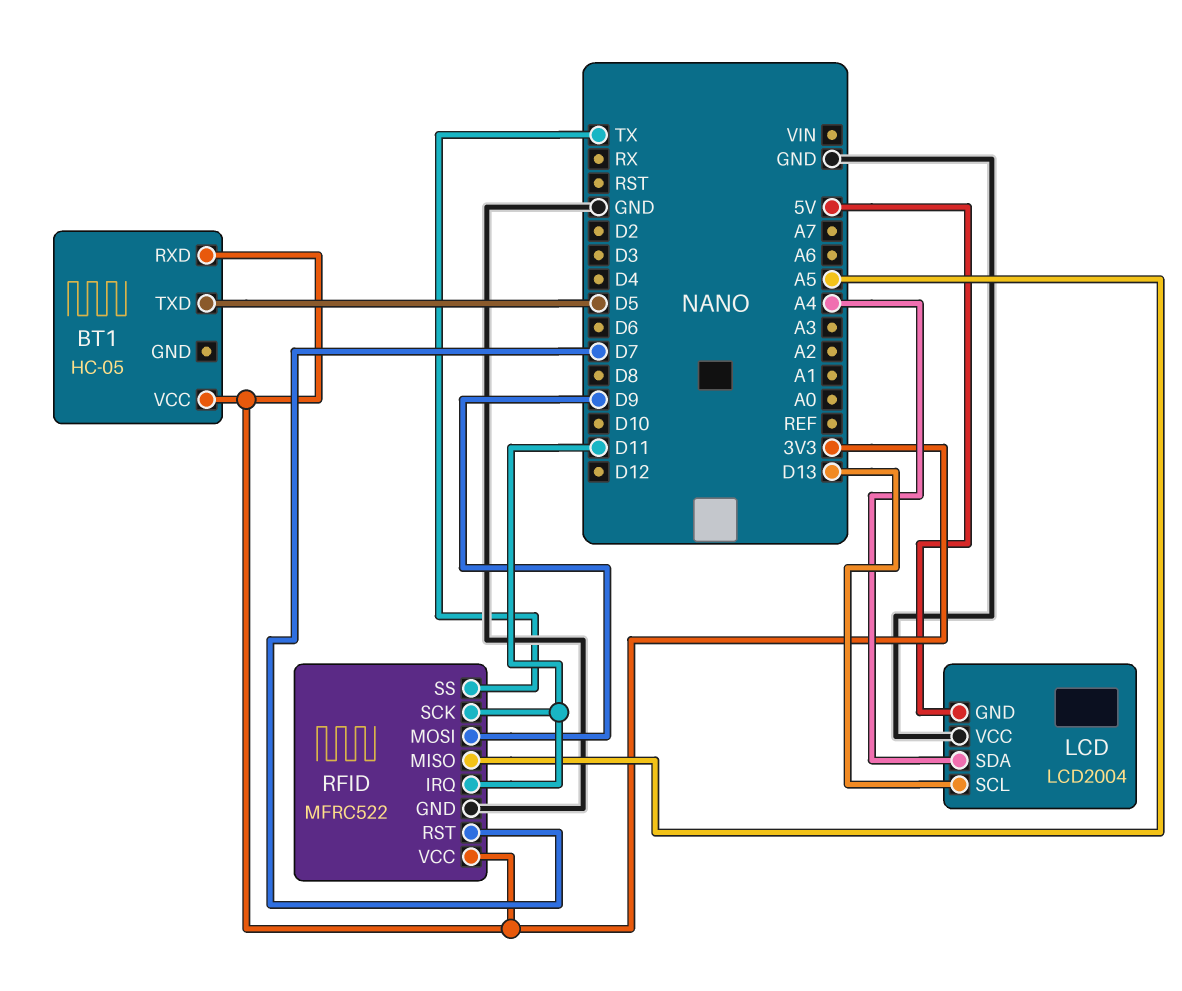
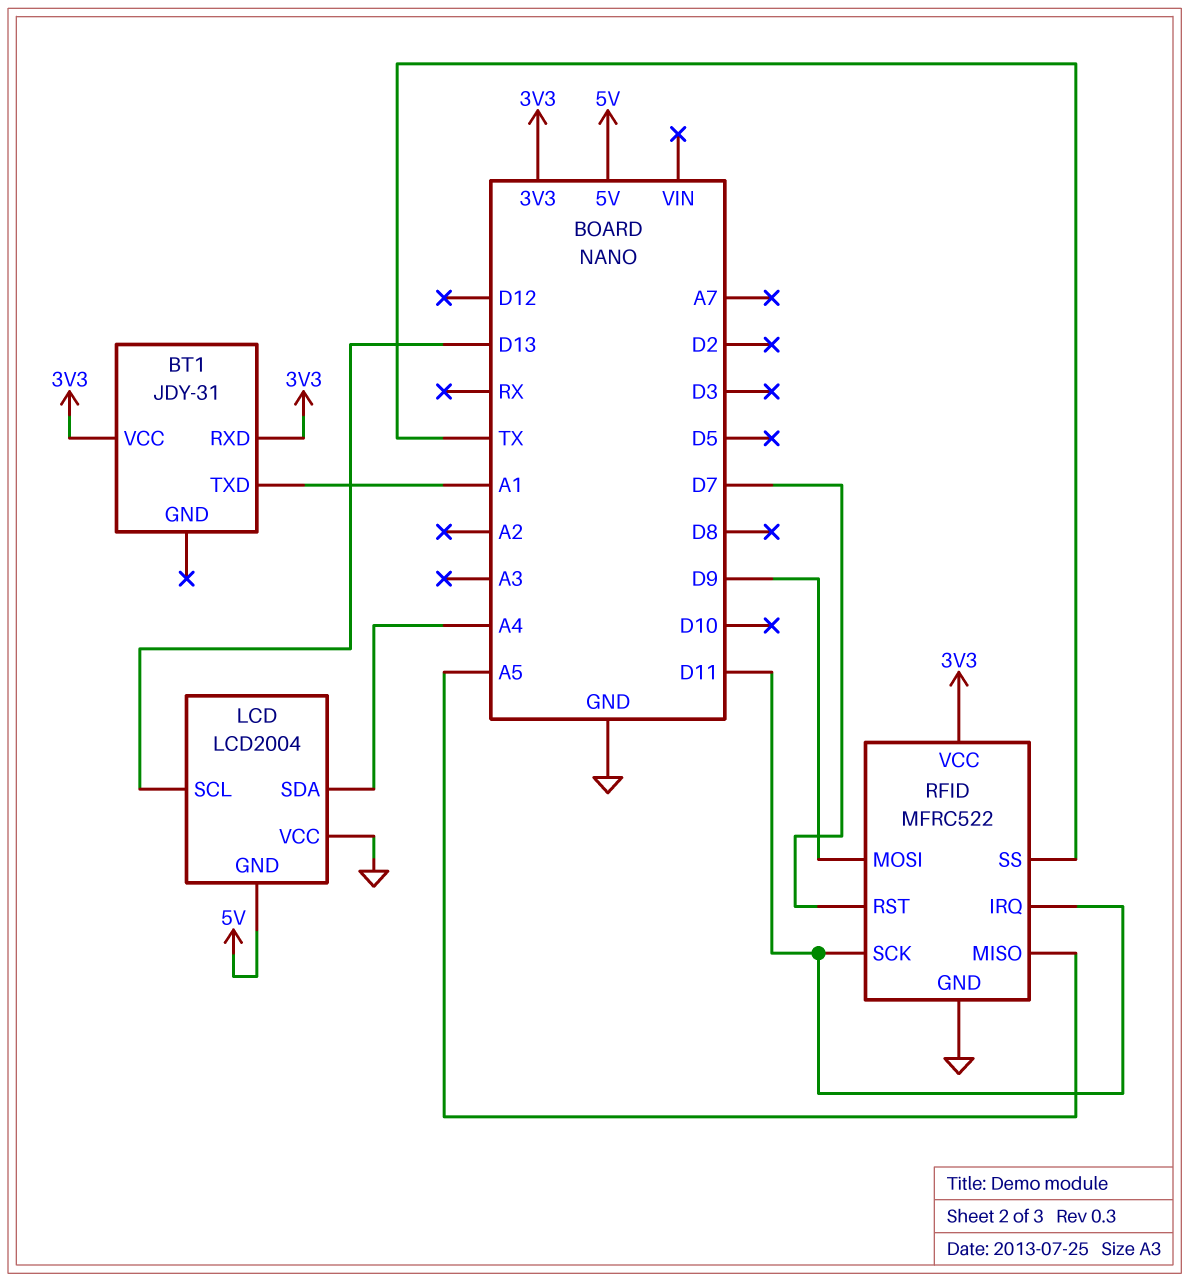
BT1: HC-05 -> JDY-31
BT1 pin TXD: D5 -> A1

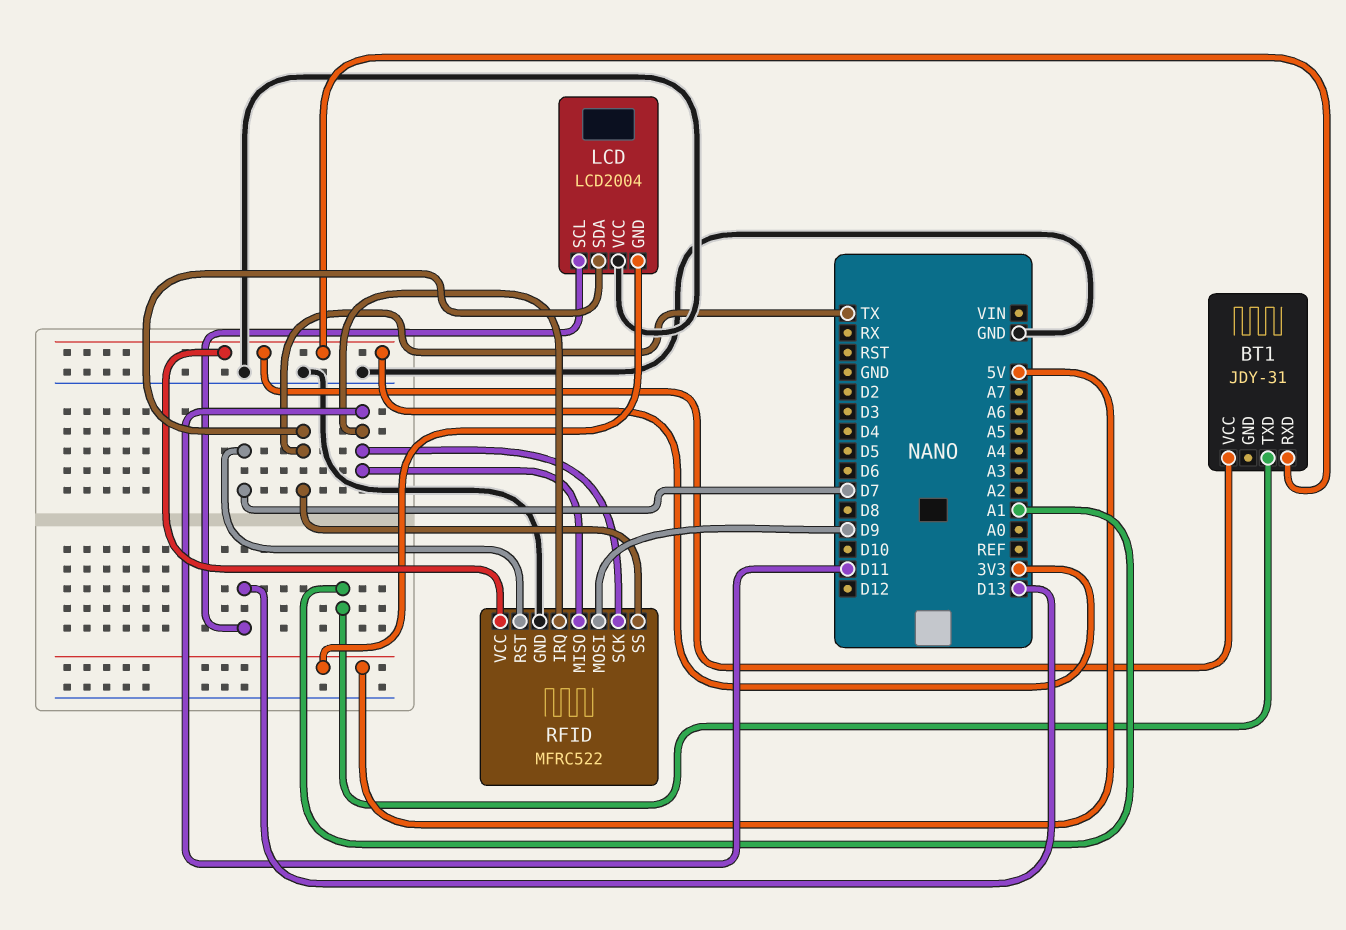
LCD pin SDA: A4 -> TX
RFID pin MISO: A5 -> D11

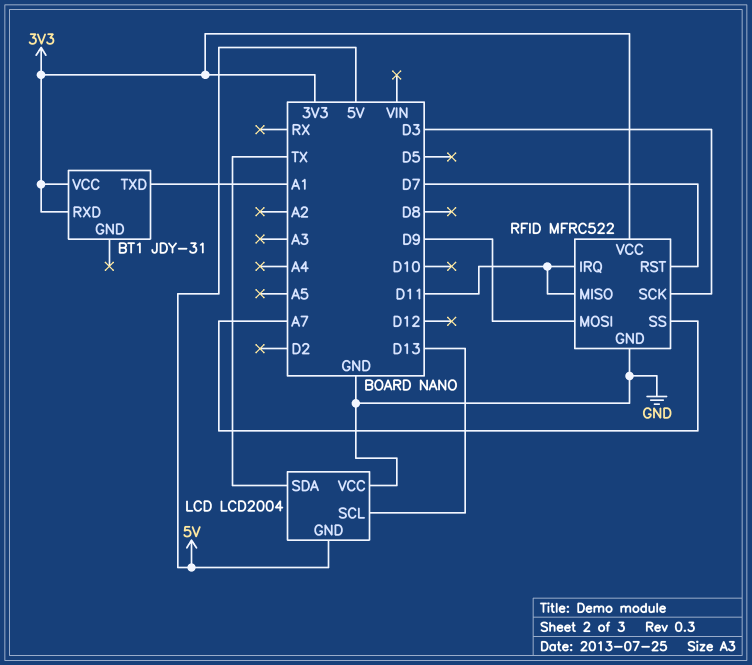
RFID pin SCK: D11 -> D3
RFID pin SS: TX -> A7

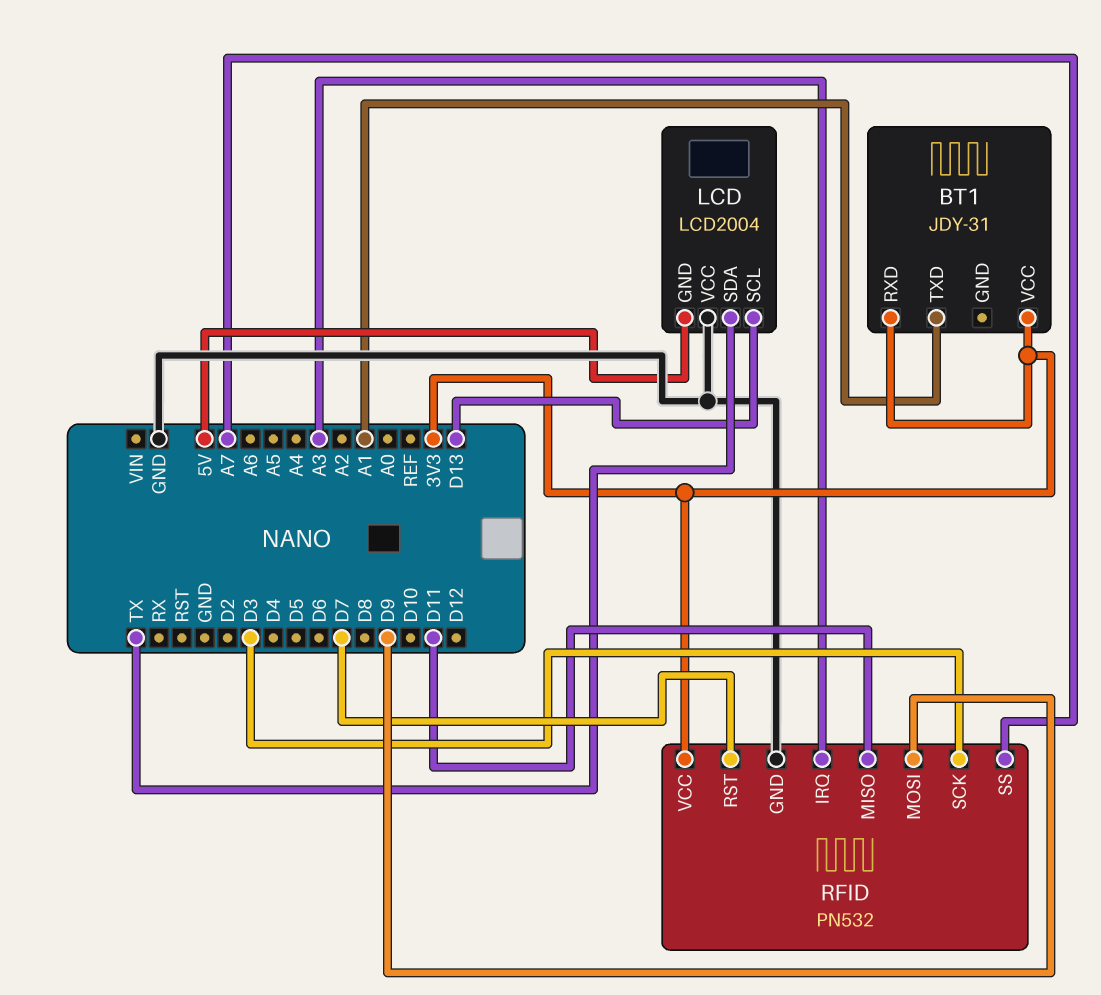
RFID: MFRC522 -> PN532
RFID pin IRQ: D11 -> A3

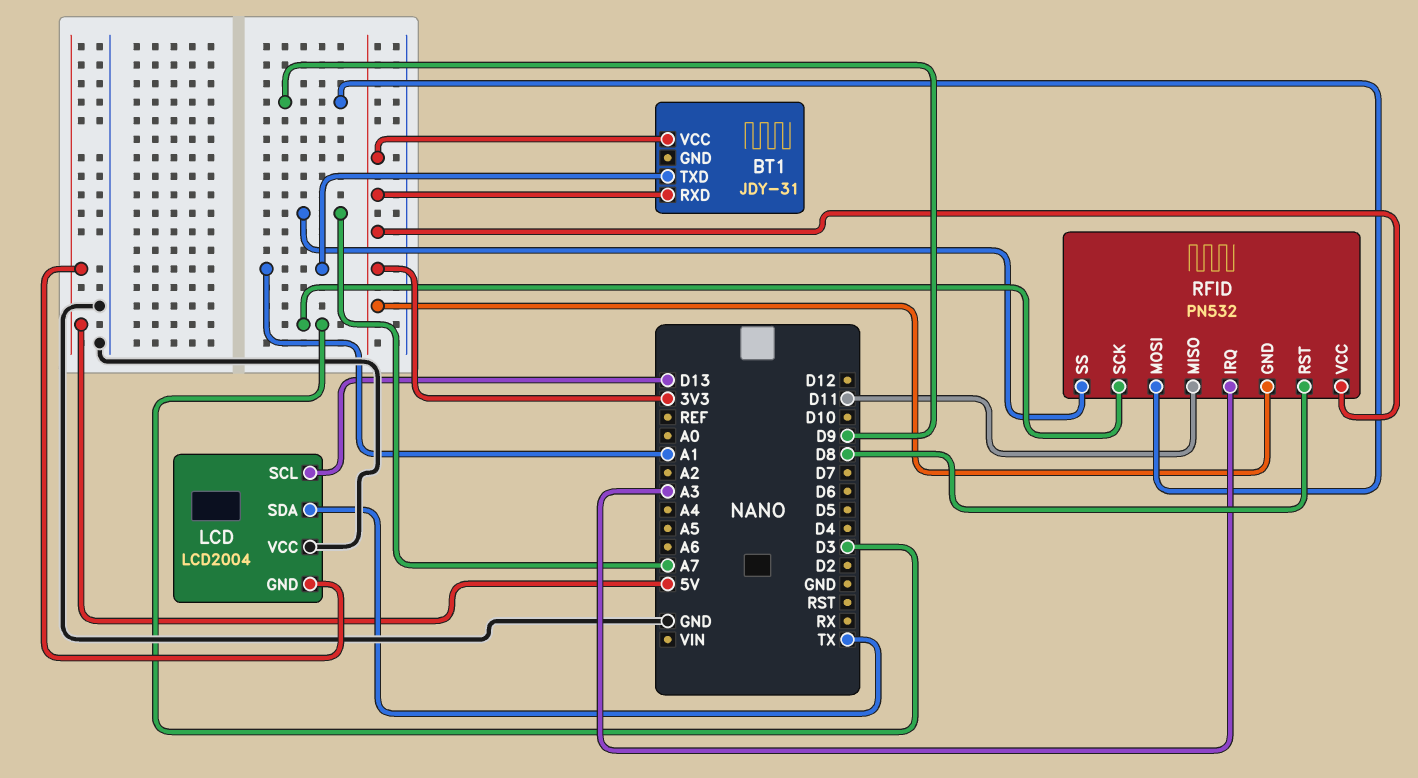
RFID pin GND: GND -> 3V3
RFID pin RST: D7 -> D8

